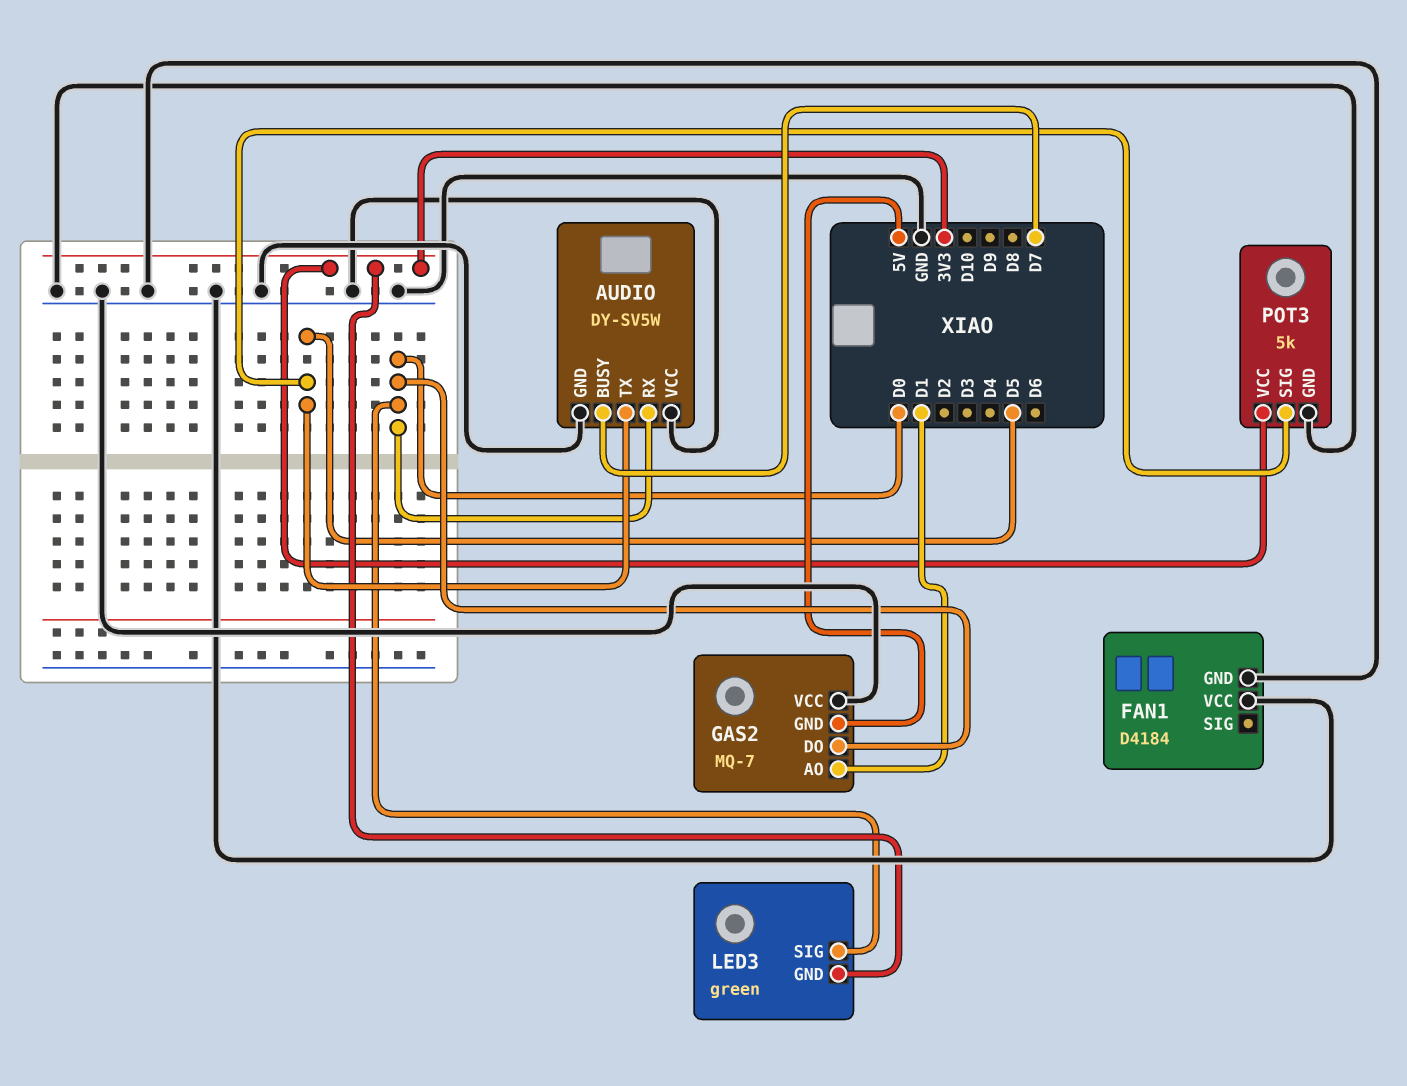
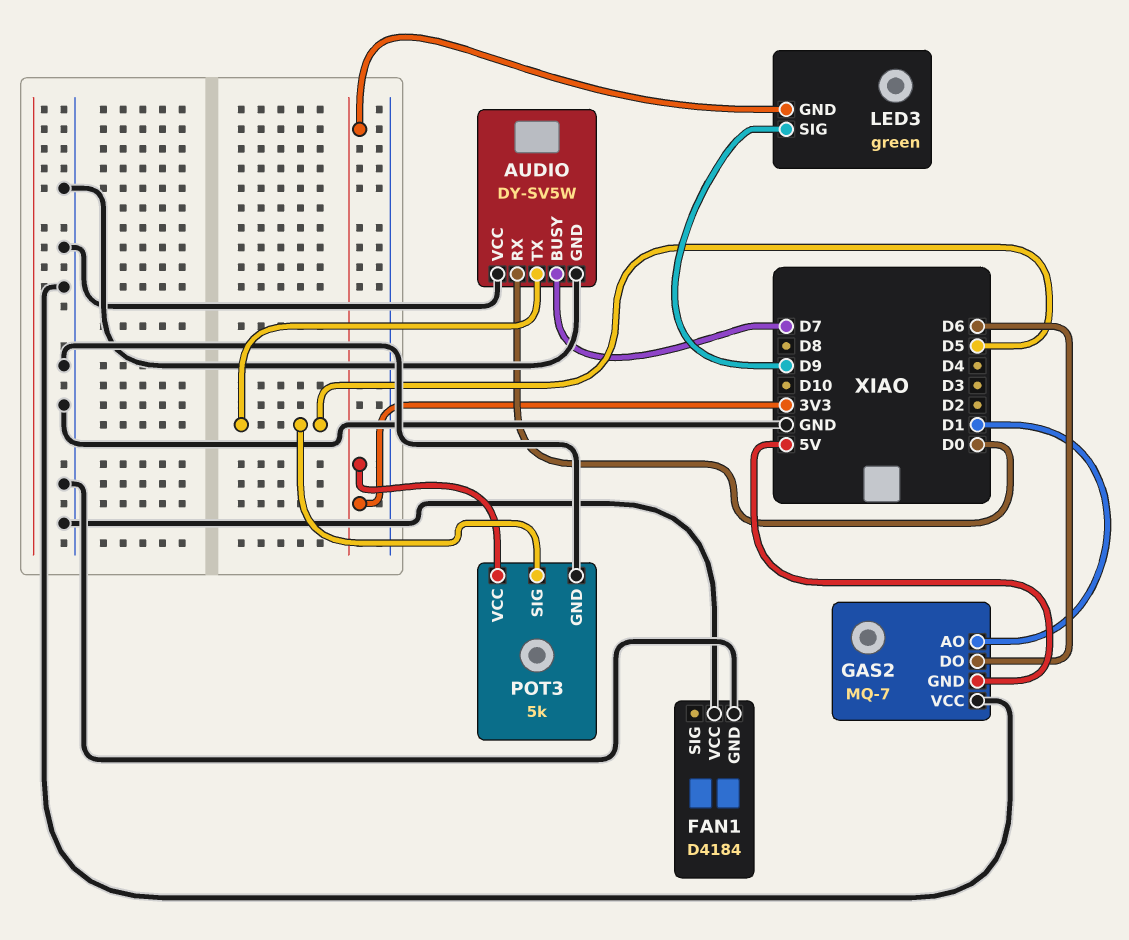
GAS2 pin DO: D0 -> D6
LED3 pin SIG: D0 -> D9

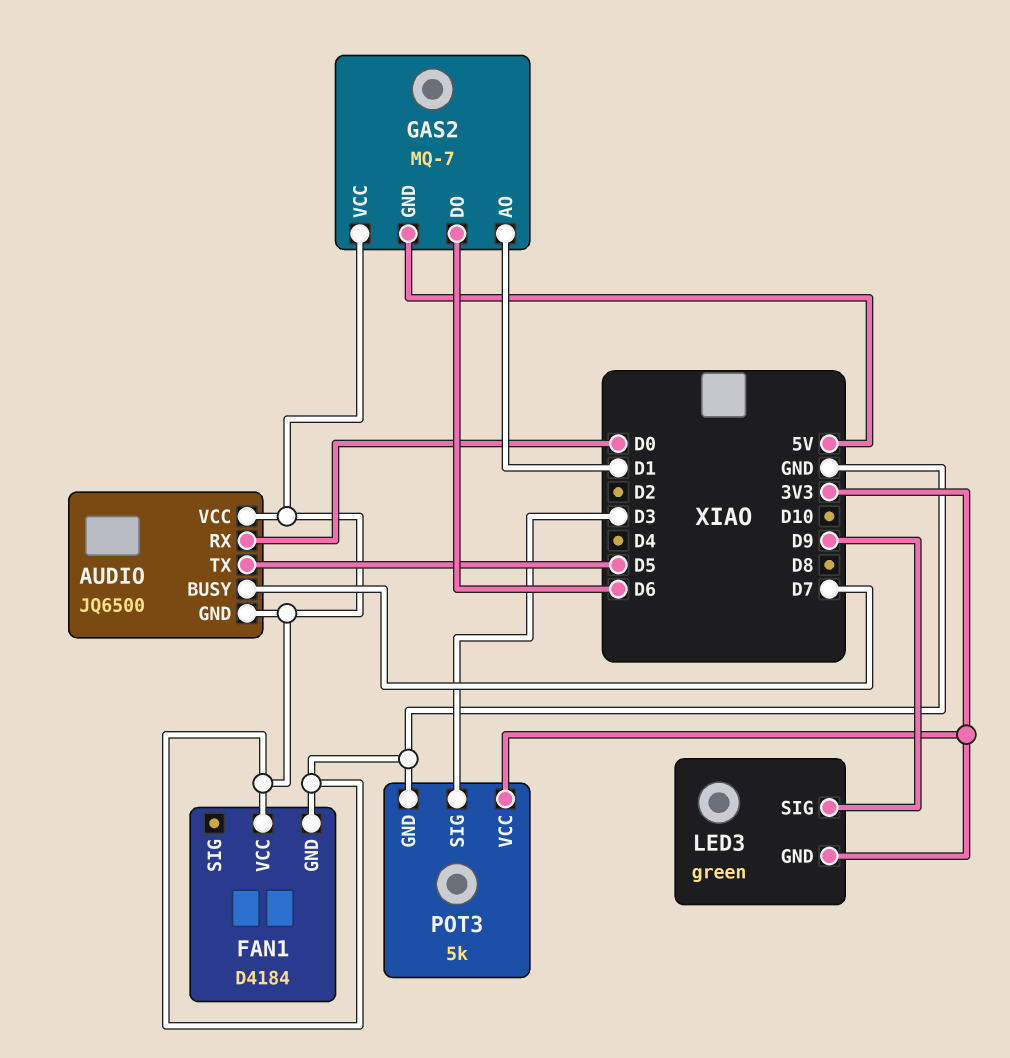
AUDIO: DY-SV5W -> JQ6500
POT3 pin SIG: D5 -> D3

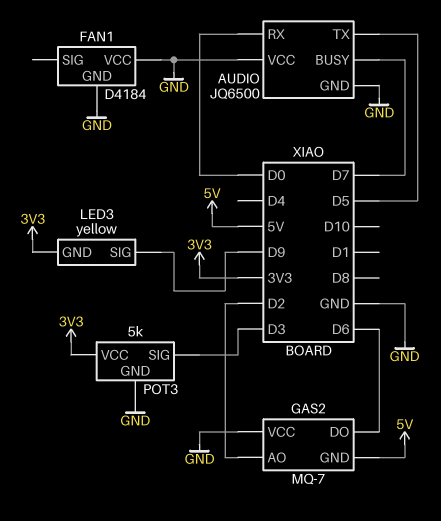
GAS2 pin AO: D1 -> D2
LED3: green -> yellow

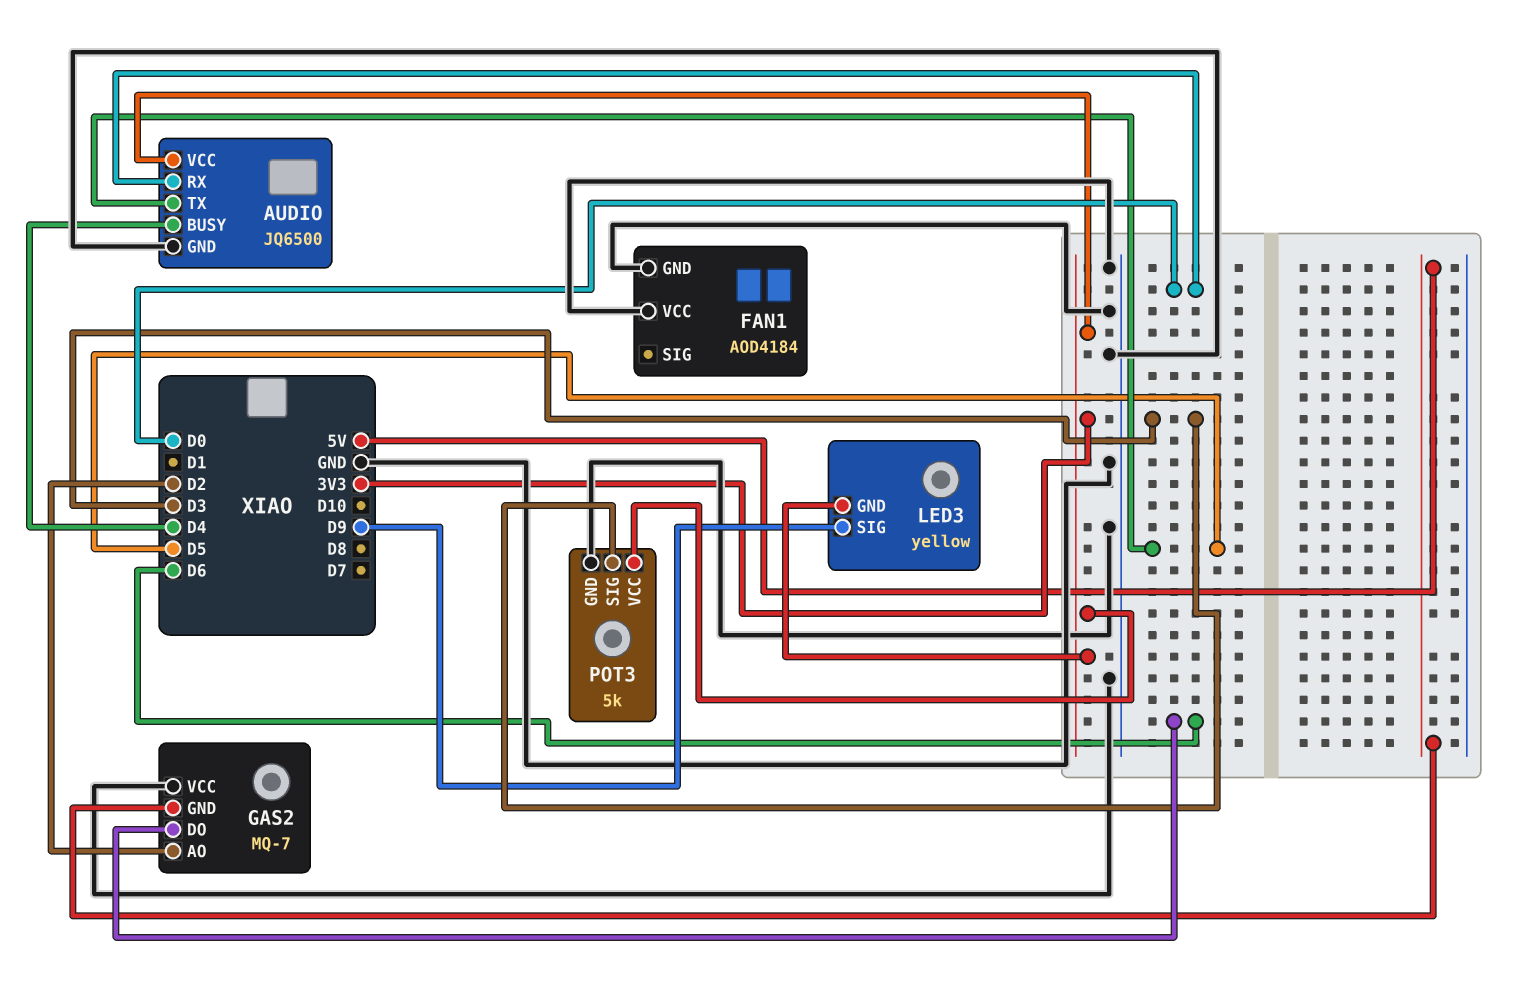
AUDIO pin BUSY: D7 -> D4
AUDIO pin VCC: GND -> 3V3
FAN1: D4184 -> AOD4184

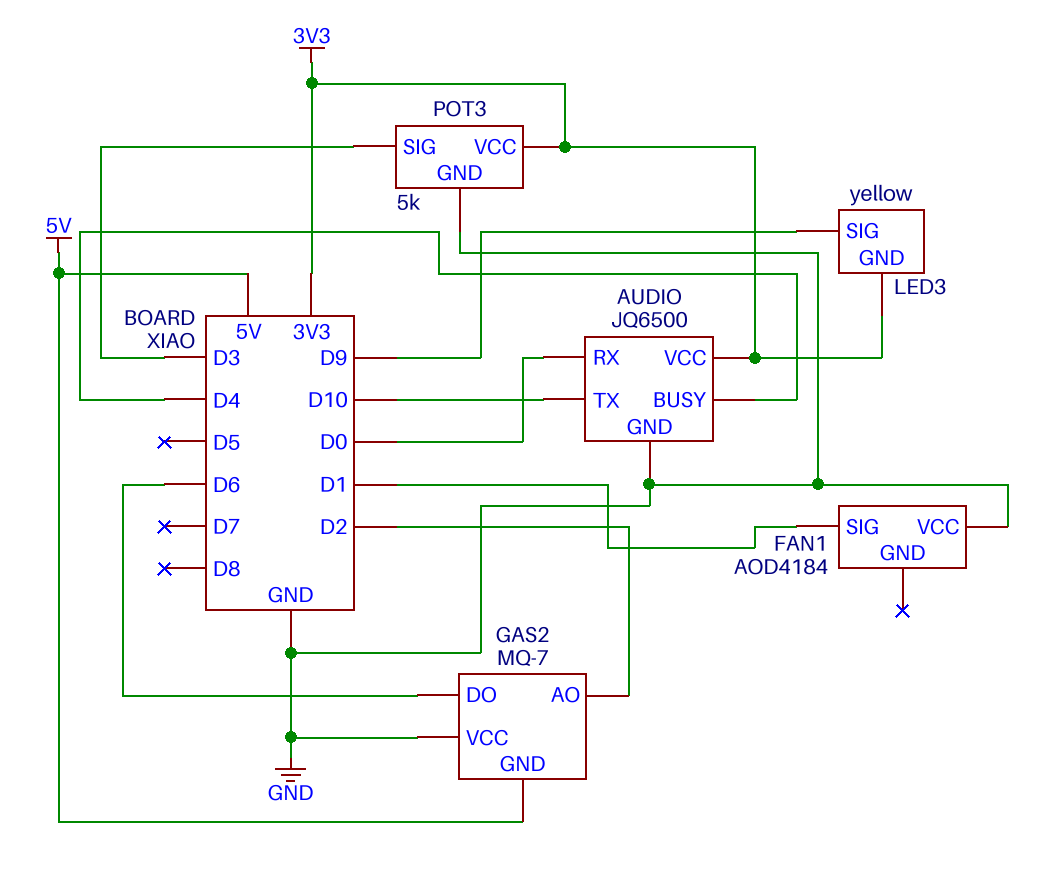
AUDIO pin TX: D5 -> D10
FAN1 pin GND: GND -> none
FAN1 pin SIG: none -> D1

